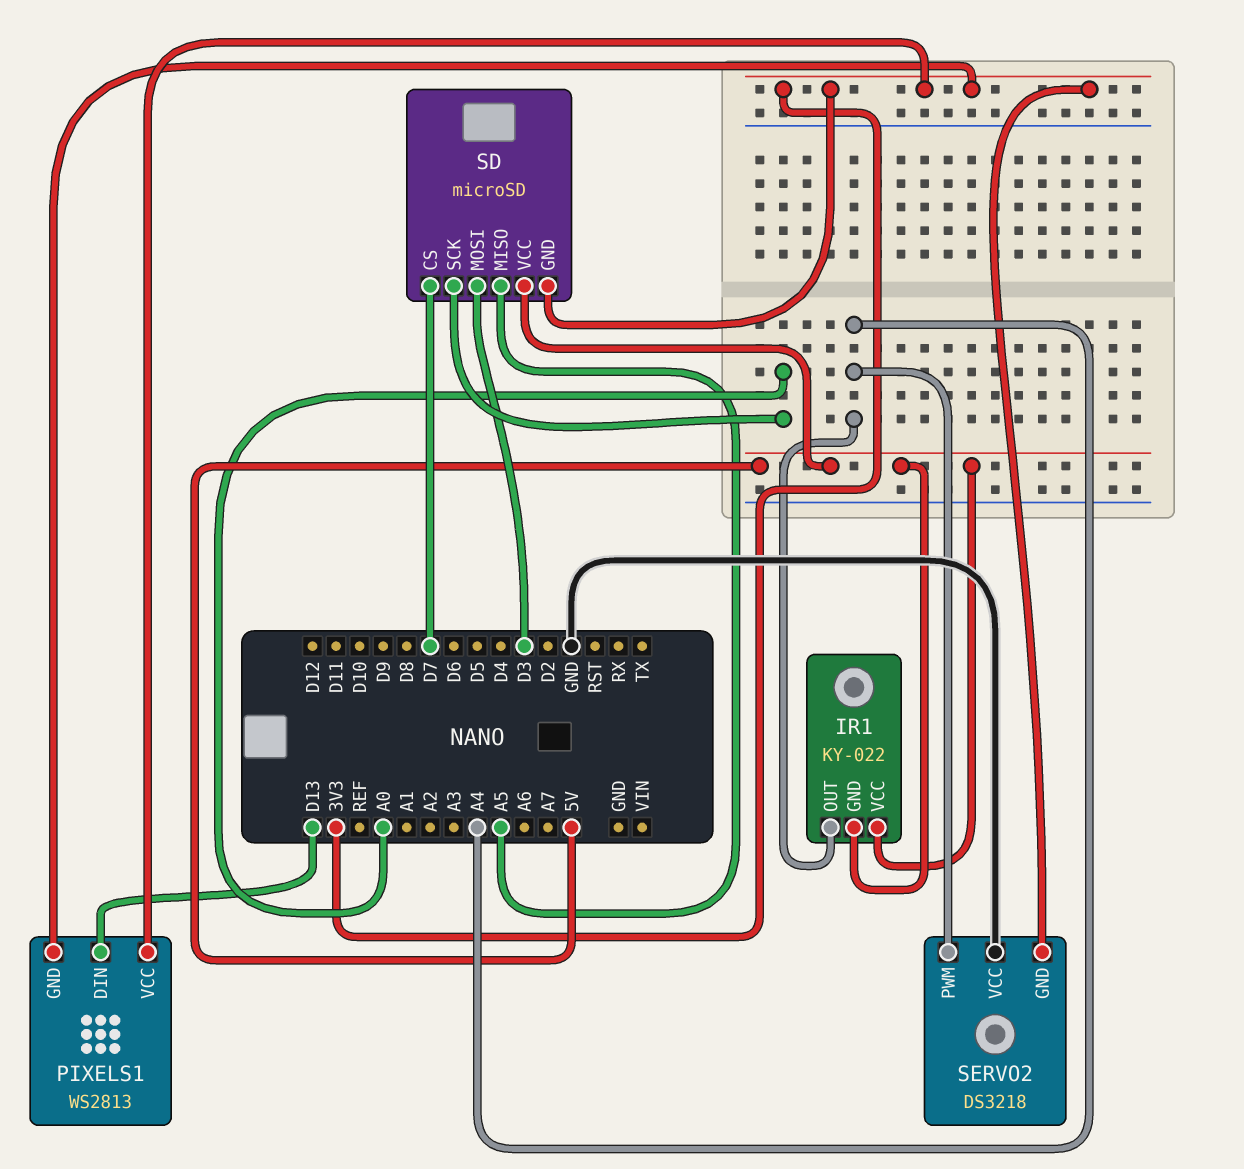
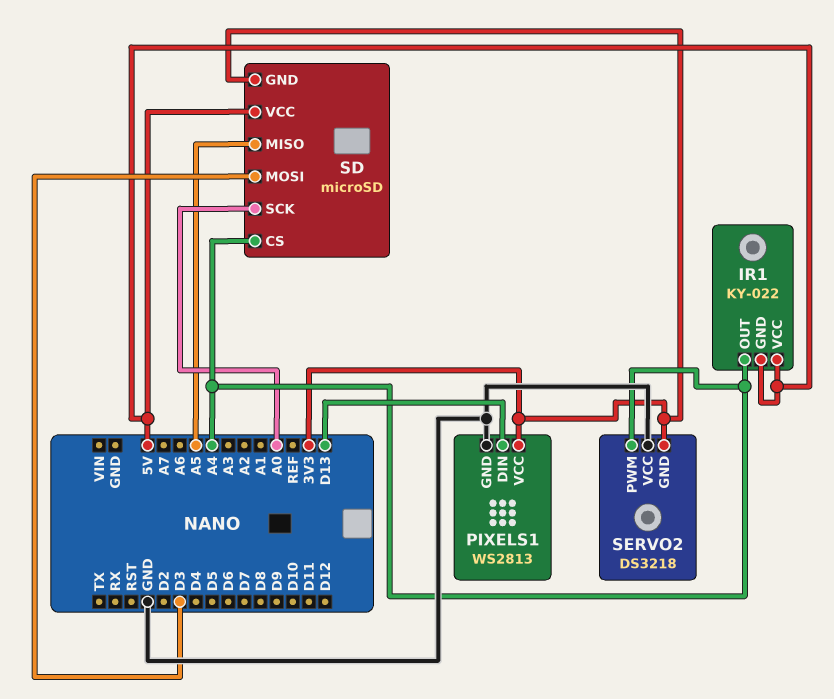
PIXELS1 pin GND: 3V3 -> GND
SD pin CS: D7 -> A4

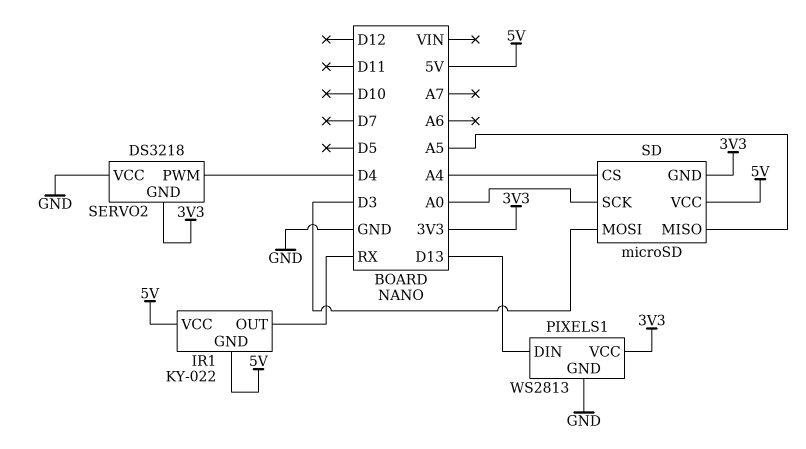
IR1 pin OUT: A4 -> RX
SERVO2 pin PWM: A4 -> D4

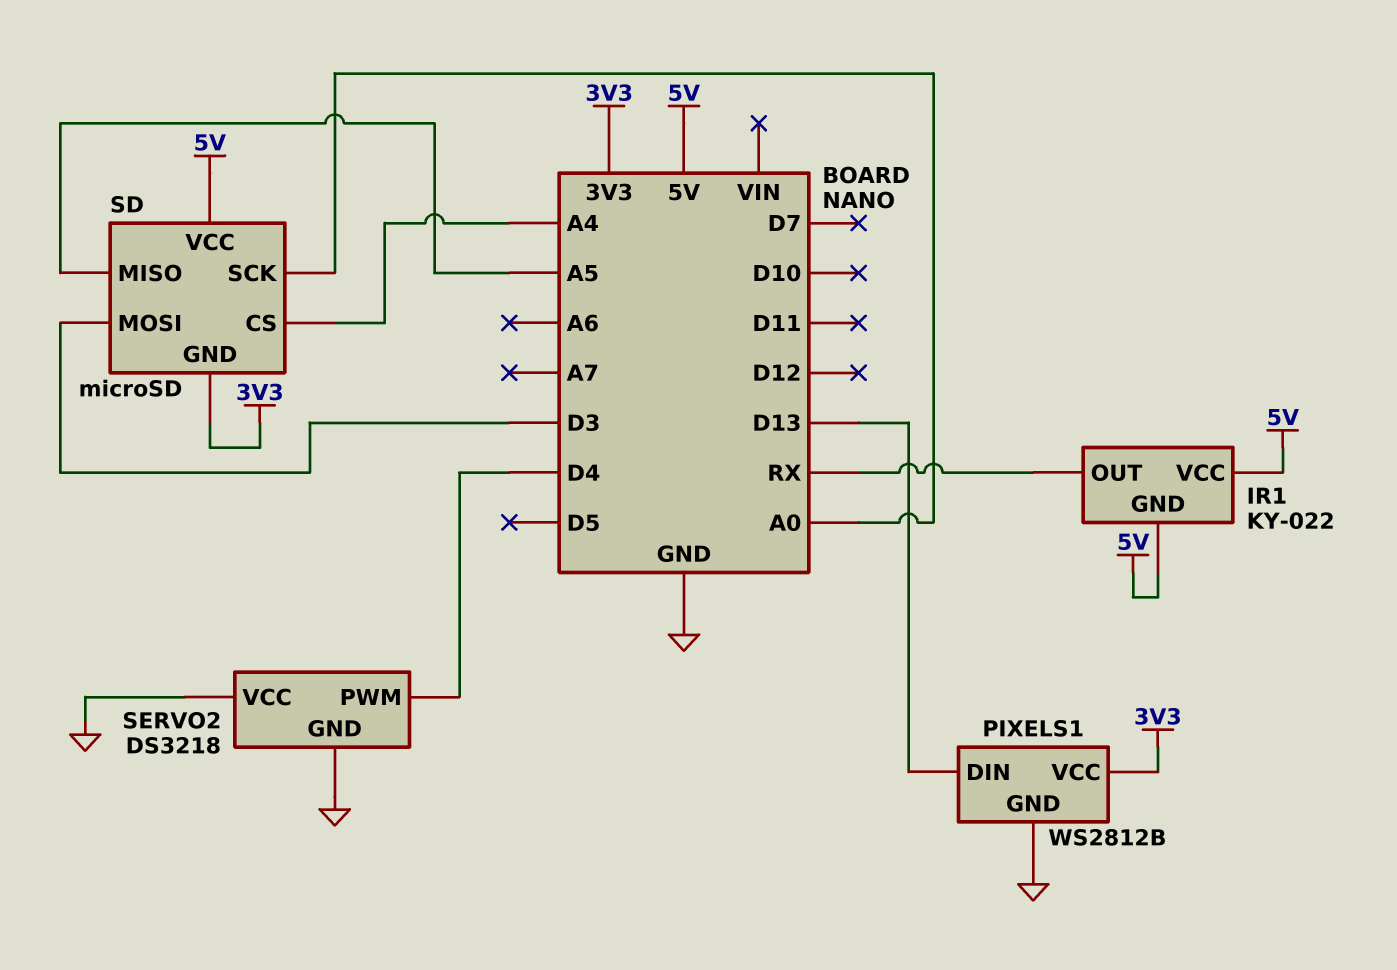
PIXELS1: WS2813 -> WS2812B
SERVO2 pin GND: 3V3 -> GND

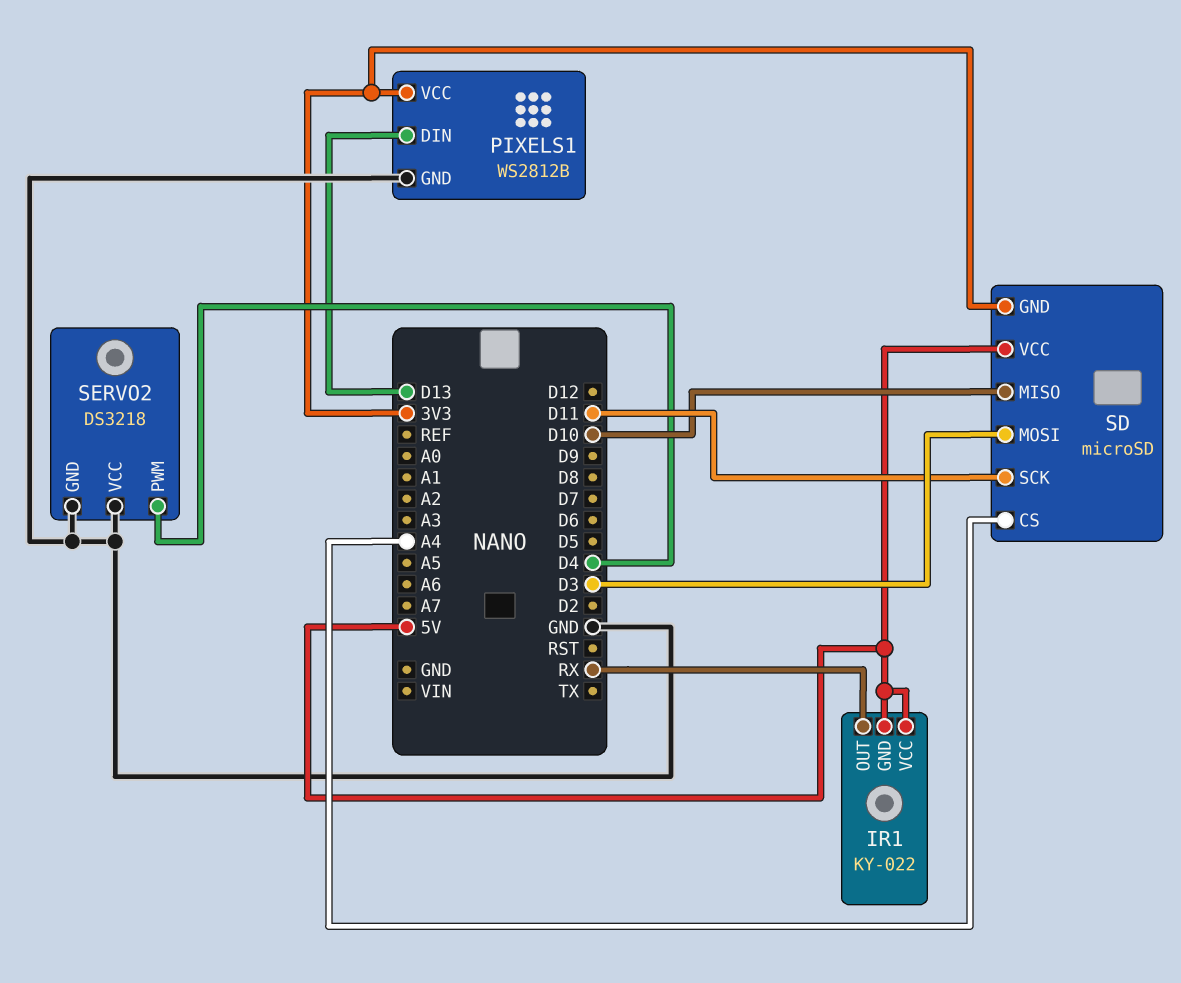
SD pin MISO: A5 -> D10
SD pin SCK: A0 -> D11

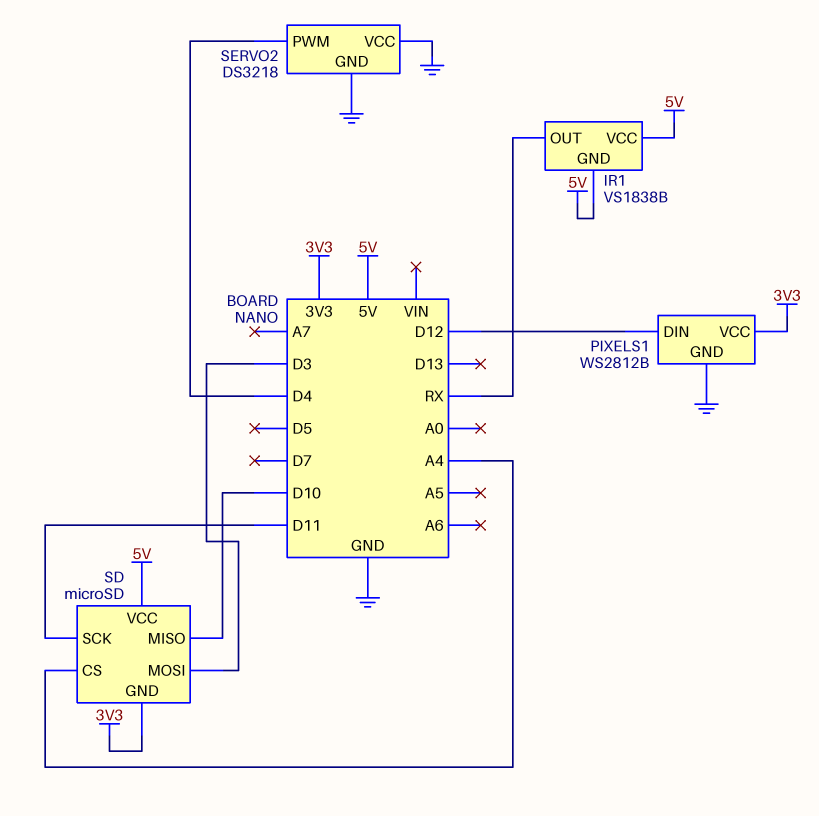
IR1: KY-022 -> VS1838B
PIXELS1 pin DIN: D13 -> D12

